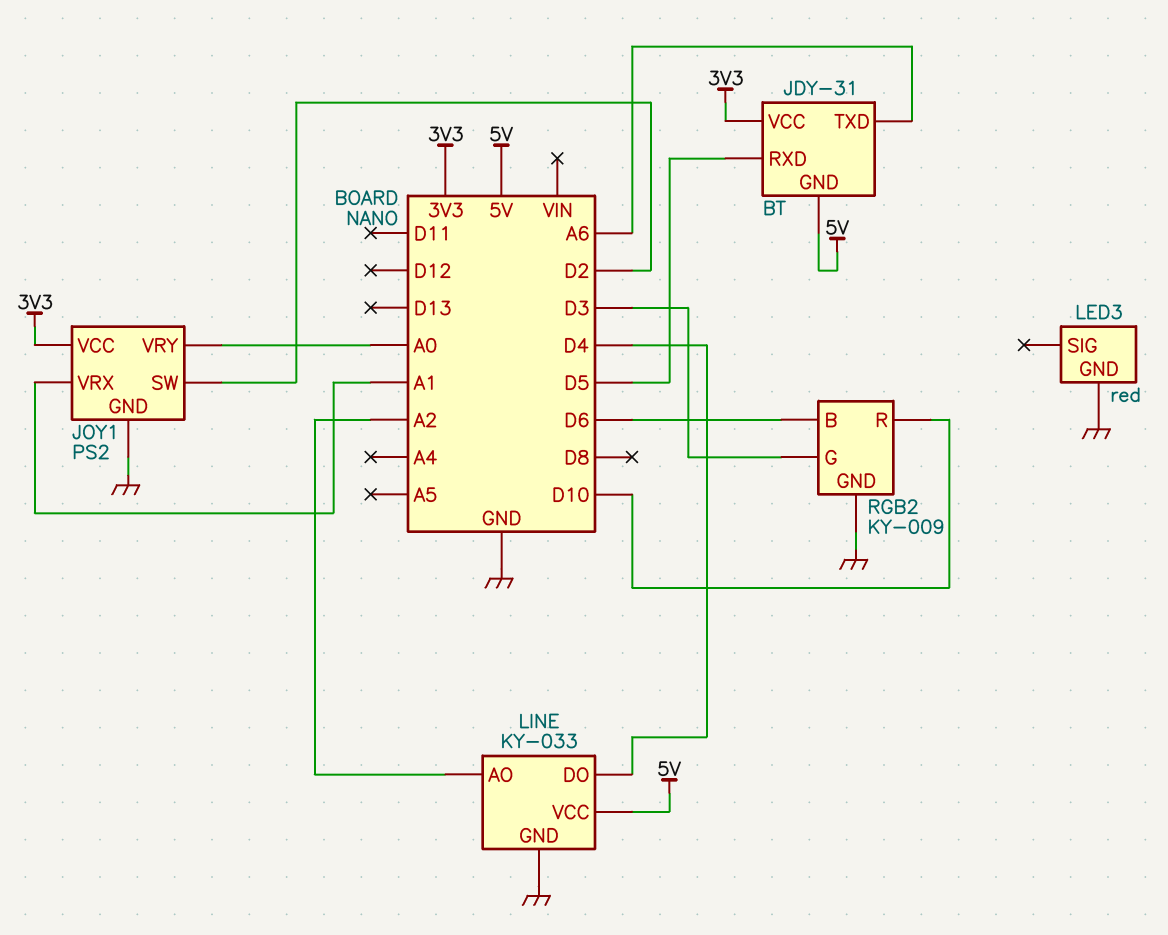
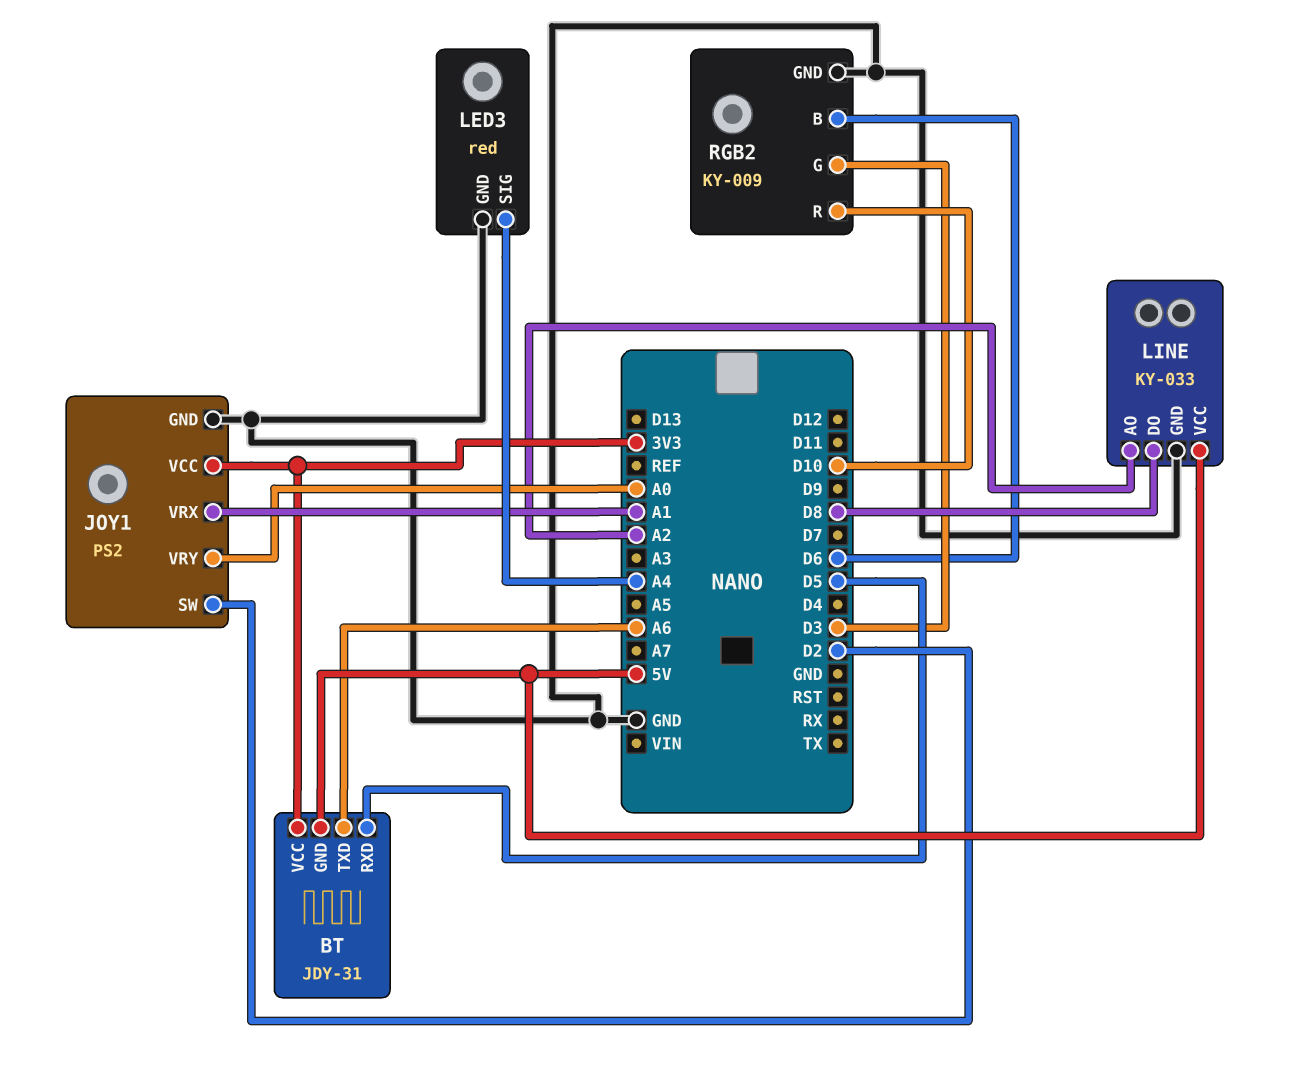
LED3 pin SIG: none -> A4
LINE pin DO: D4 -> D8

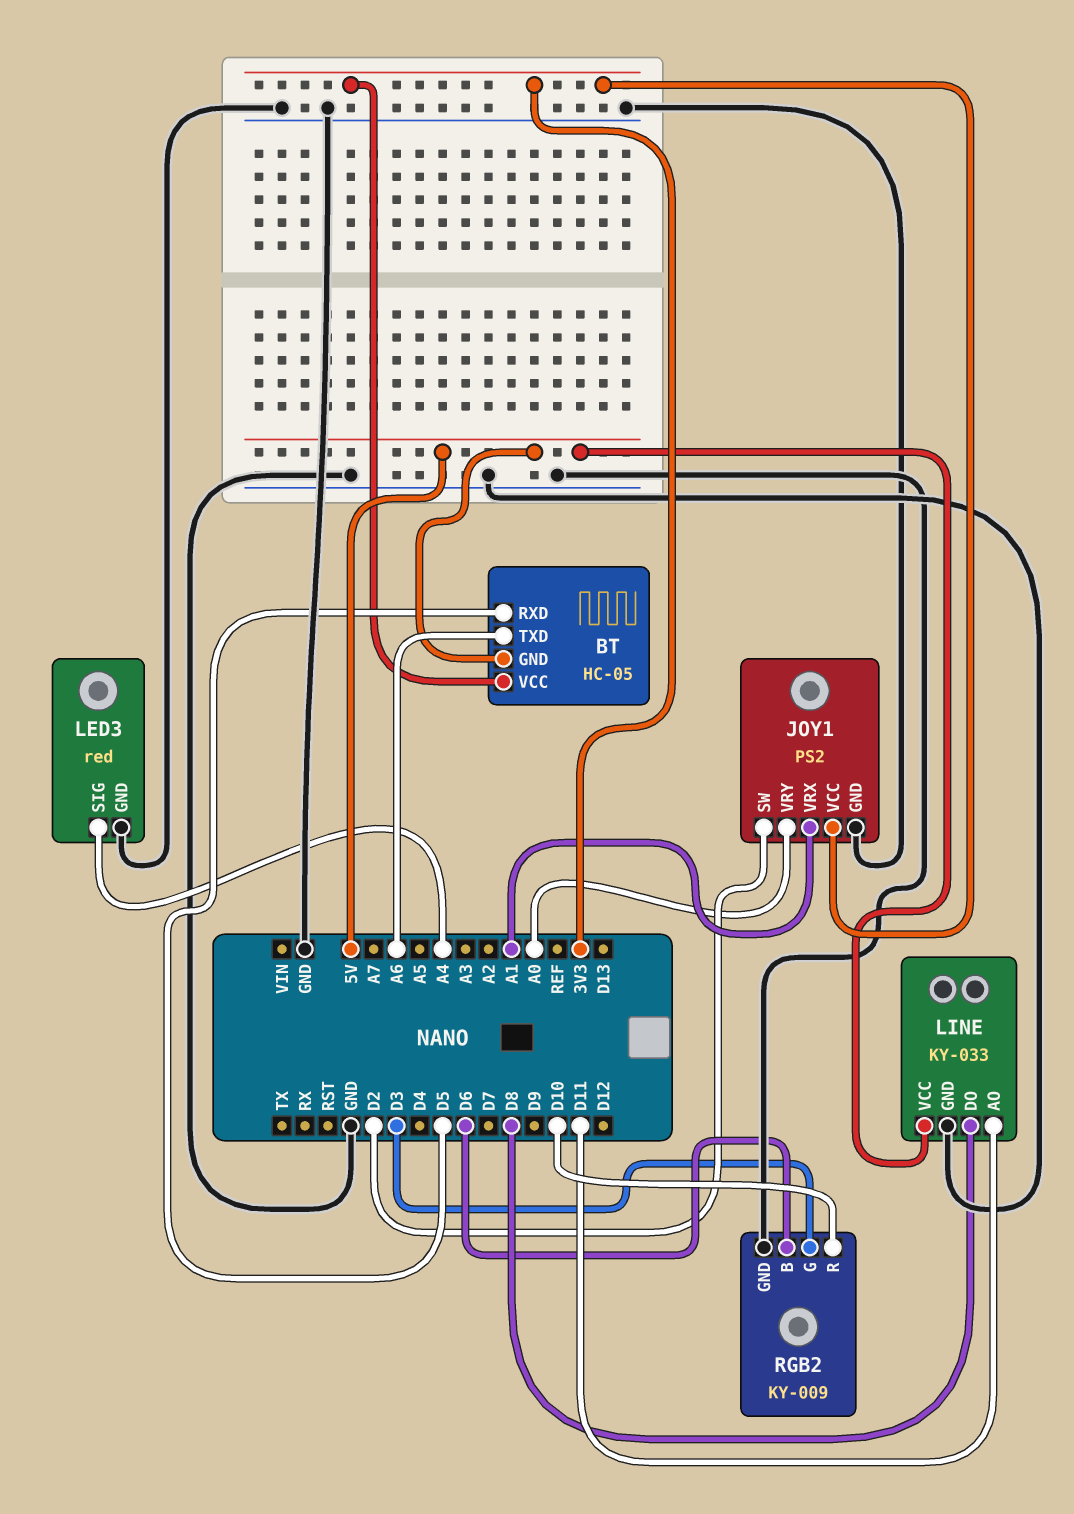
BT: JDY-31 -> HC-05
LINE pin AO: A2 -> D11

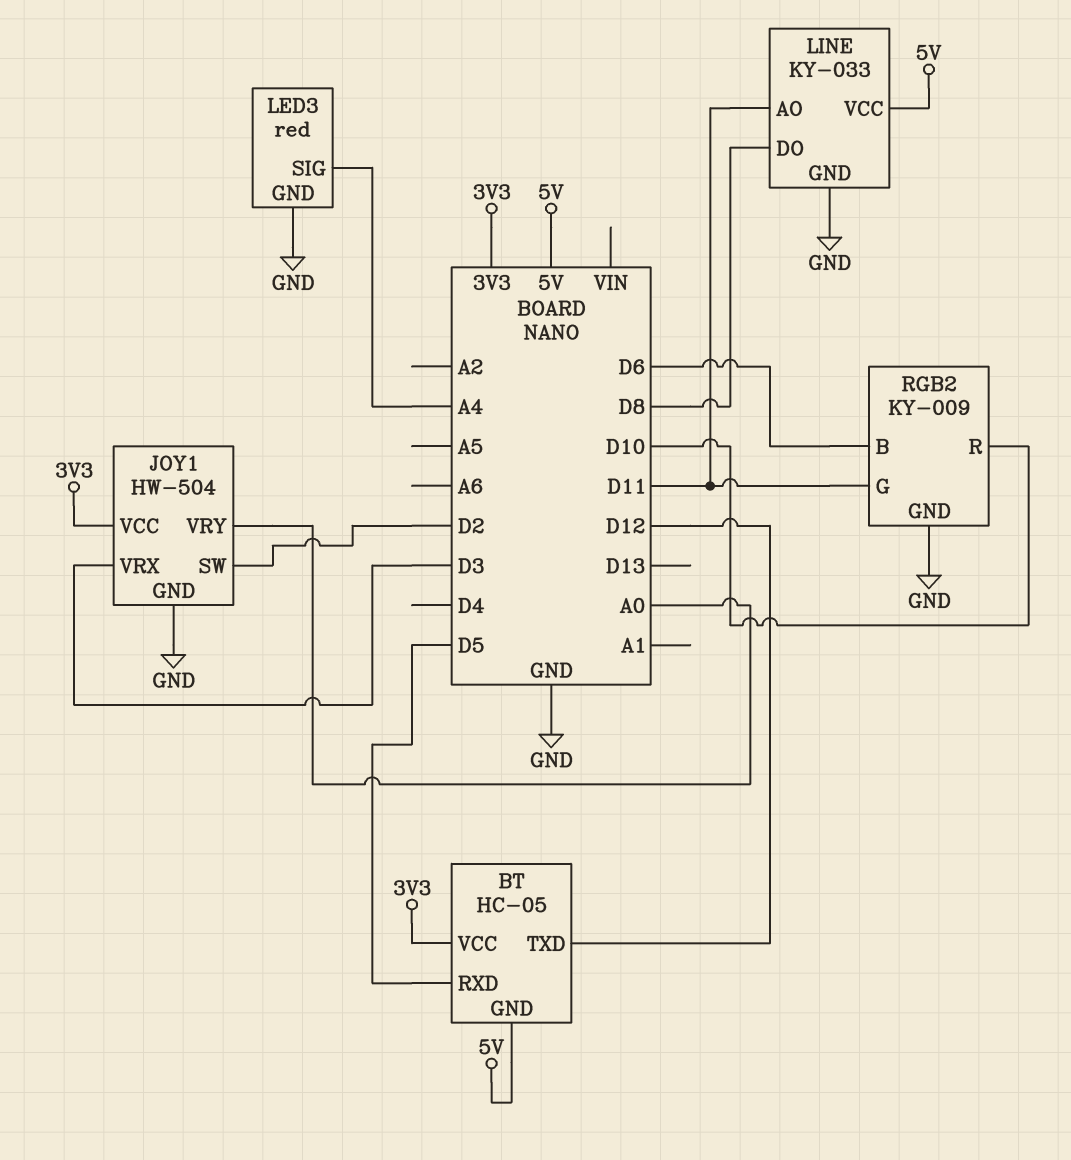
BT pin TXD: A6 -> D12
JOY1: PS2 -> HW-504
JOY1 pin VRX: A1 -> D3
RGB2 pin G: D3 -> D11

